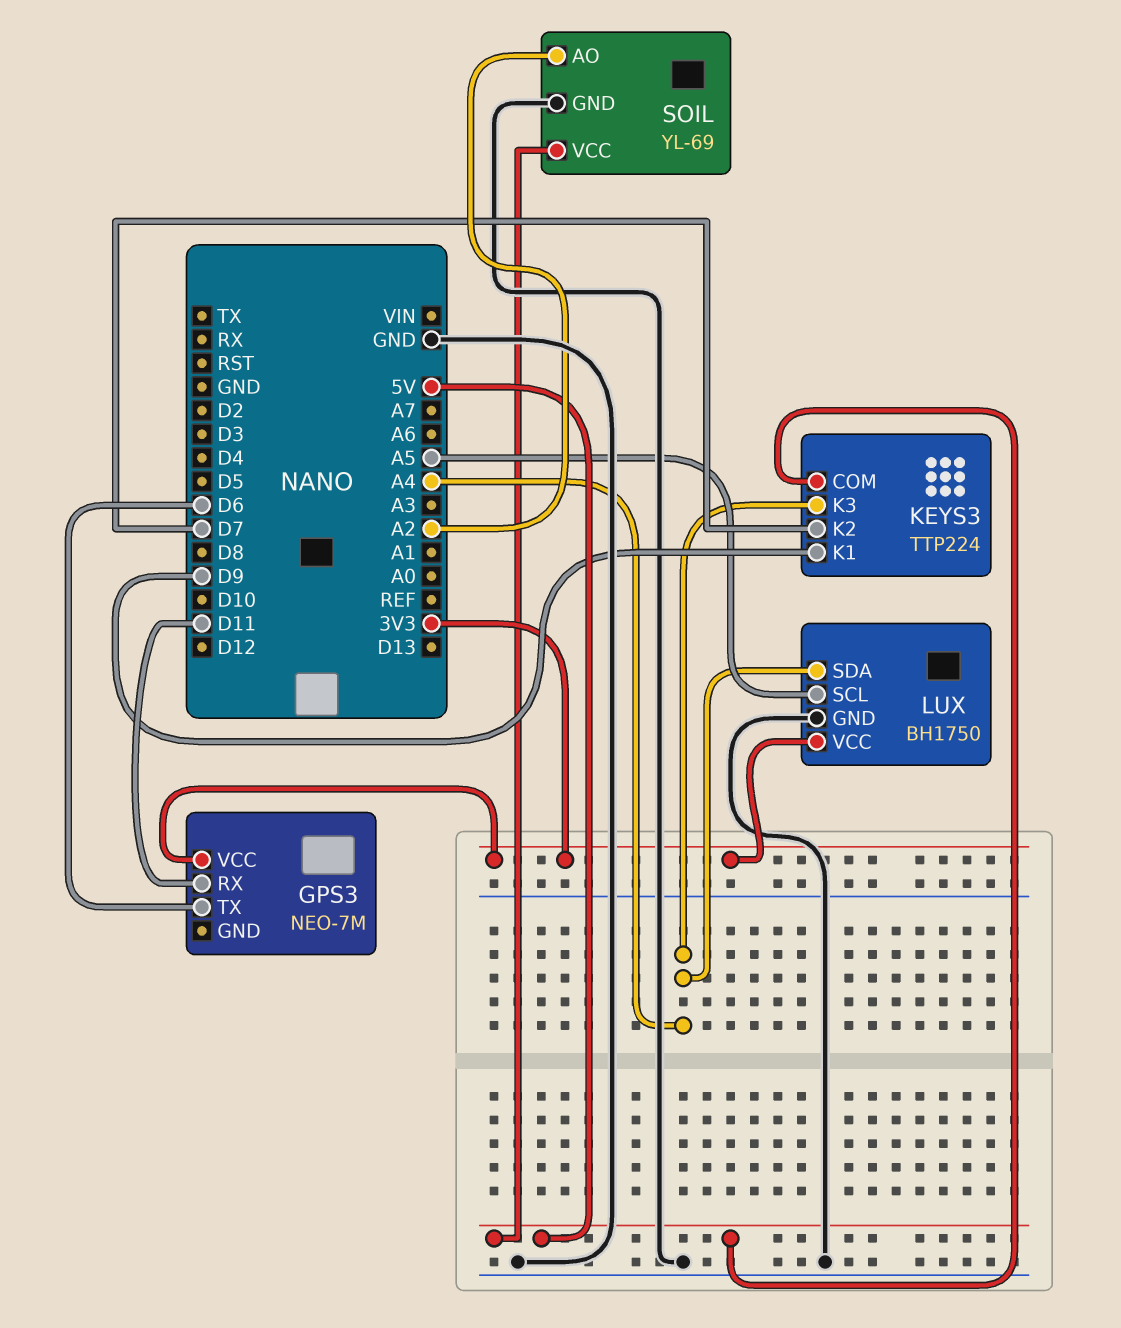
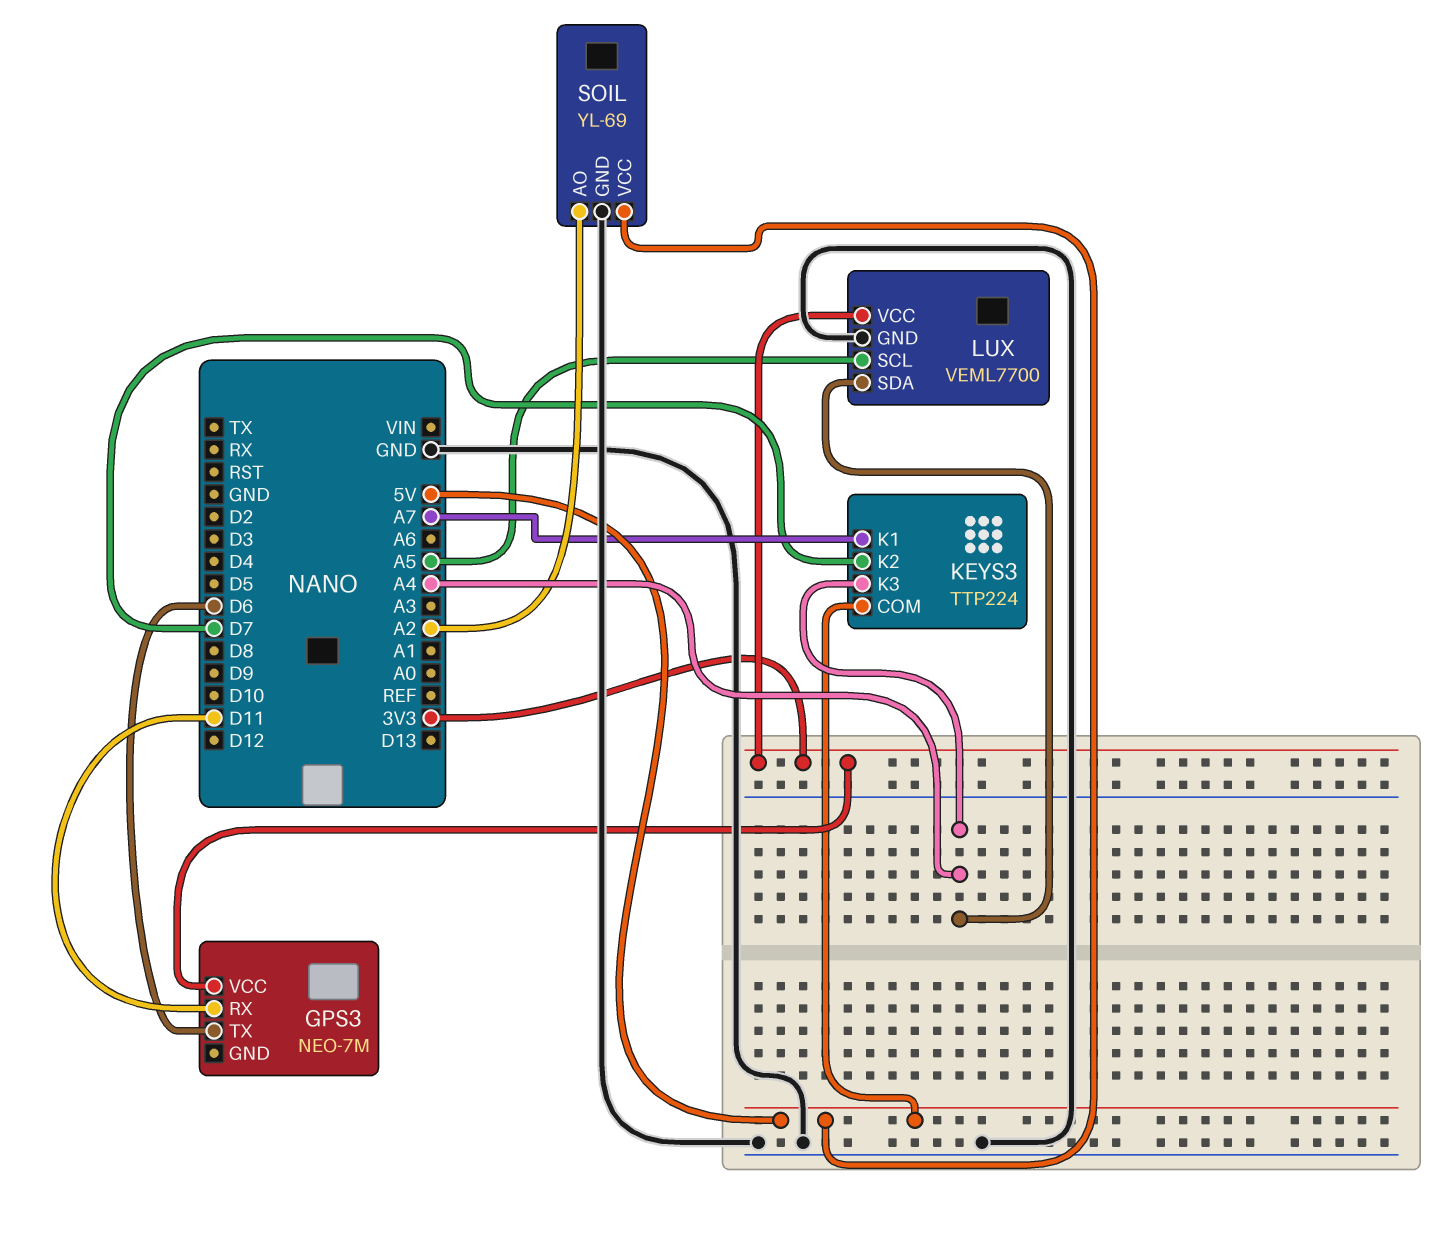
KEYS3 pin K1: D9 -> A7
LUX: BH1750 -> VEML7700

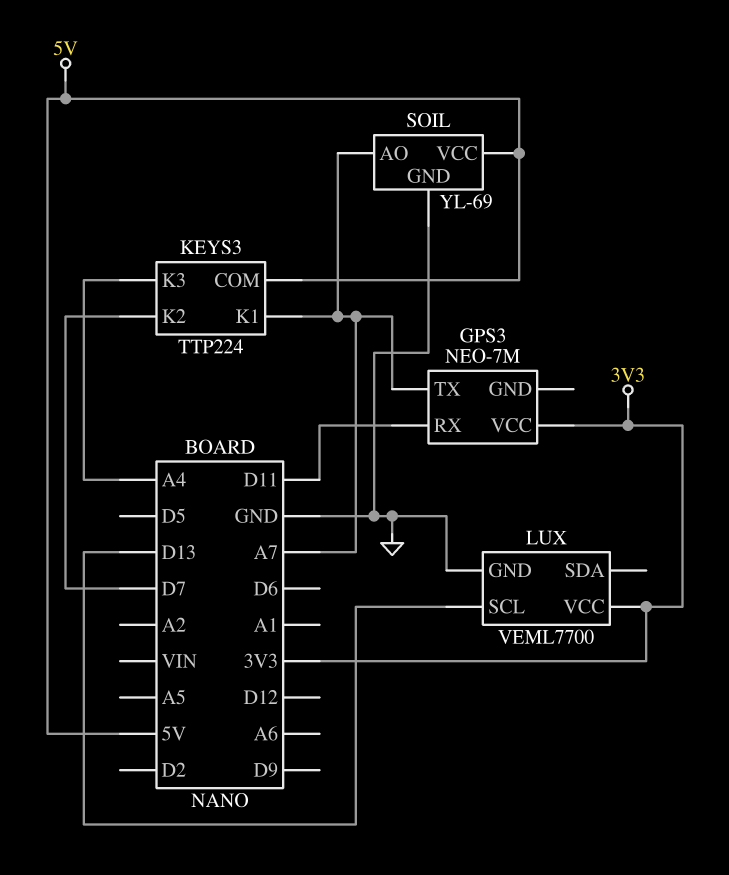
GPS3 pin TX: D6 -> A7
LUX pin SCL: A5 -> D13
LUX pin SDA: A4 -> none
SOIL pin AO: A2 -> A7

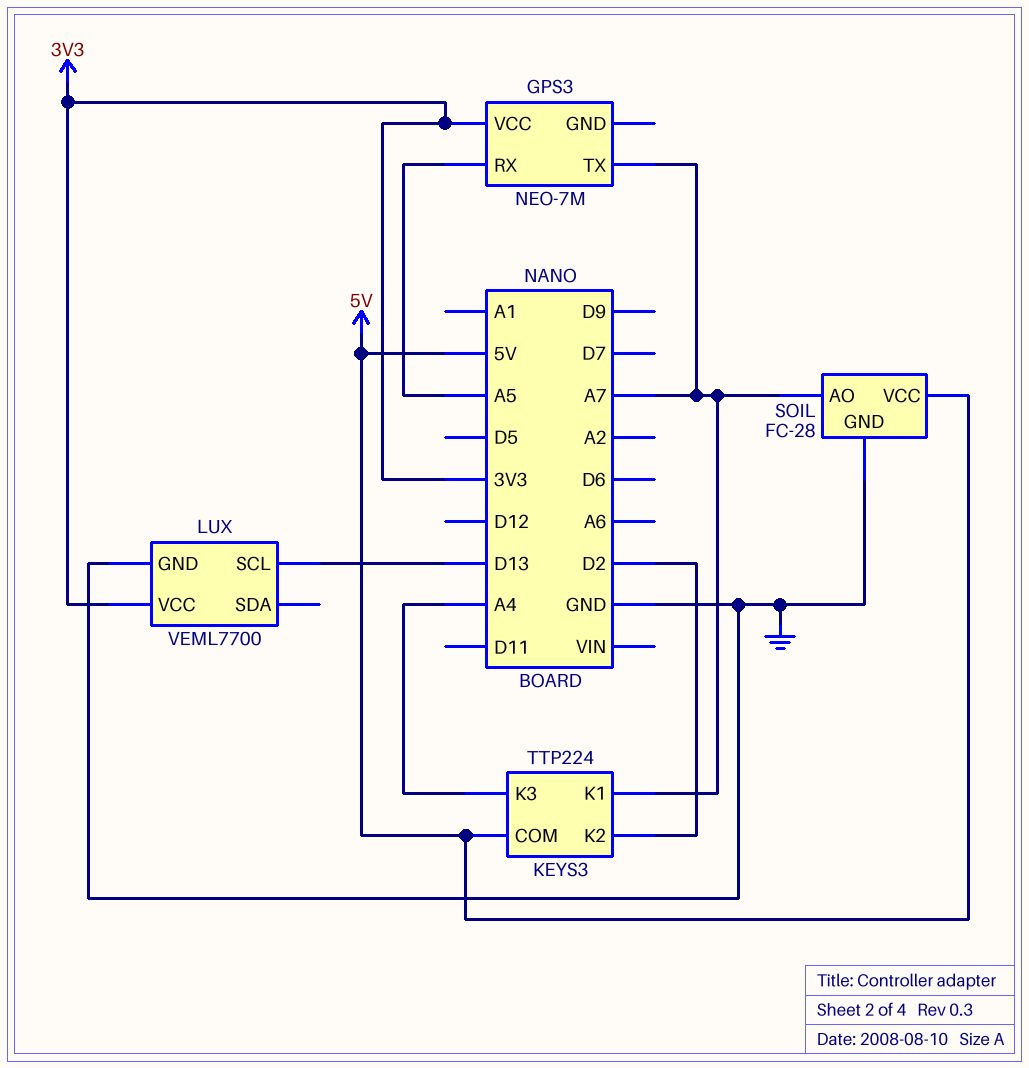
GPS3 pin RX: D11 -> A5
KEYS3 pin K2: D7 -> D2
SOIL: YL-69 -> FC-28

